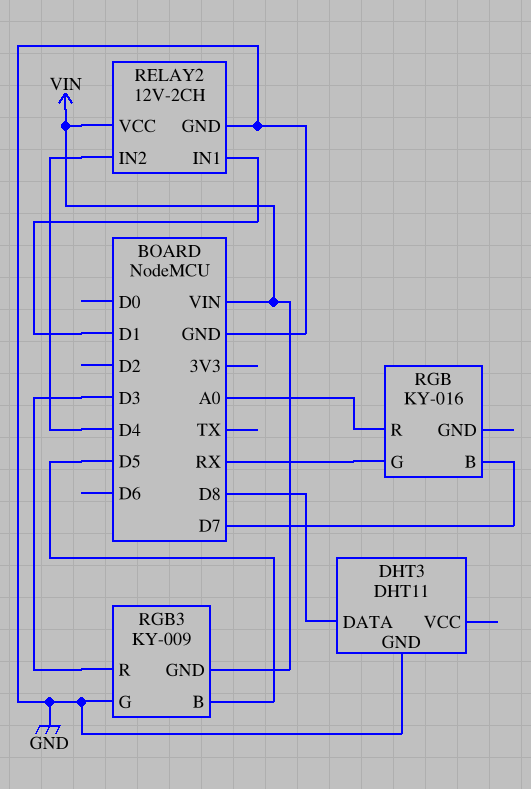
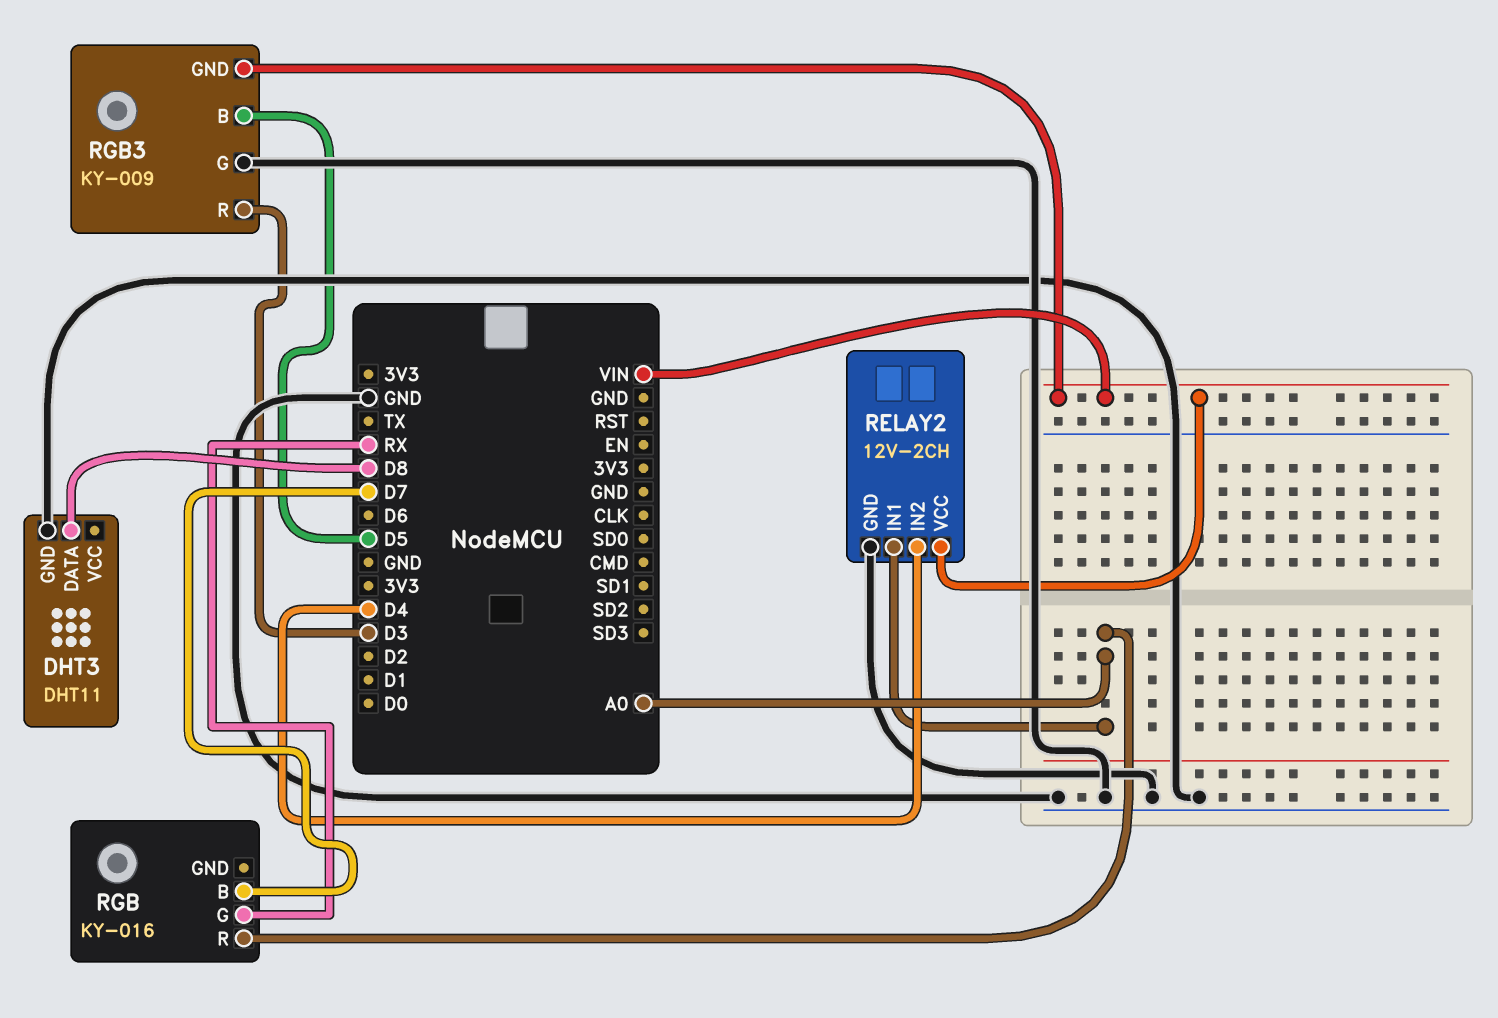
RELAY2 pin IN1: D1 -> A0

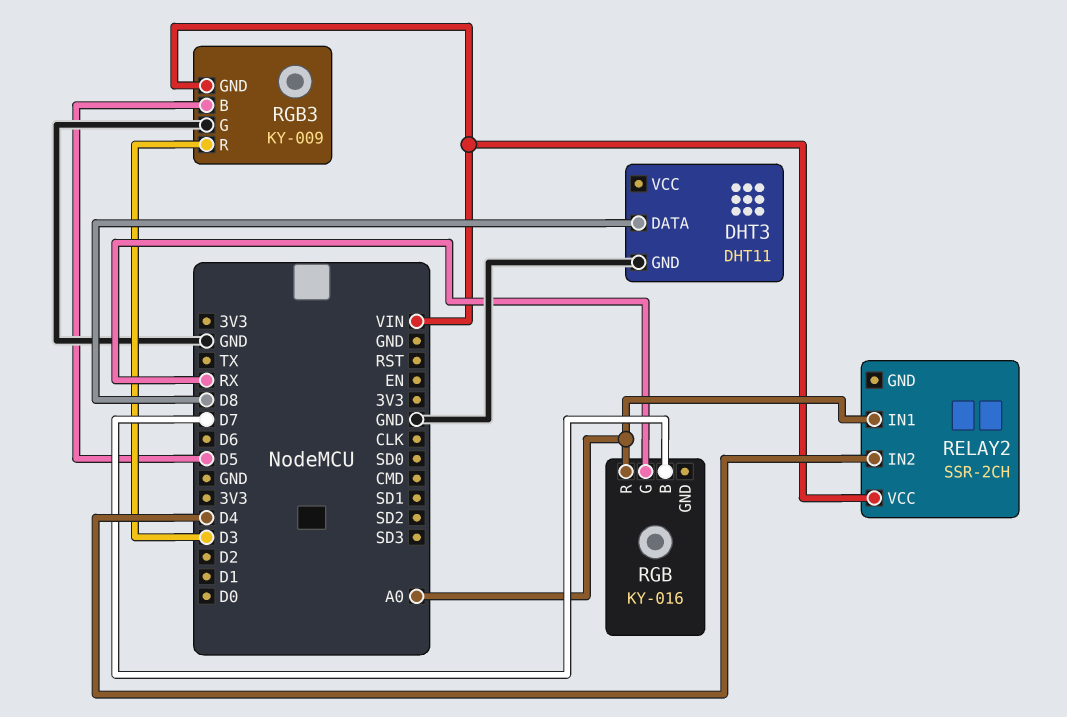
RELAY2: 12V-2CH -> SSR-2CH
RELAY2 pin GND: GND -> none

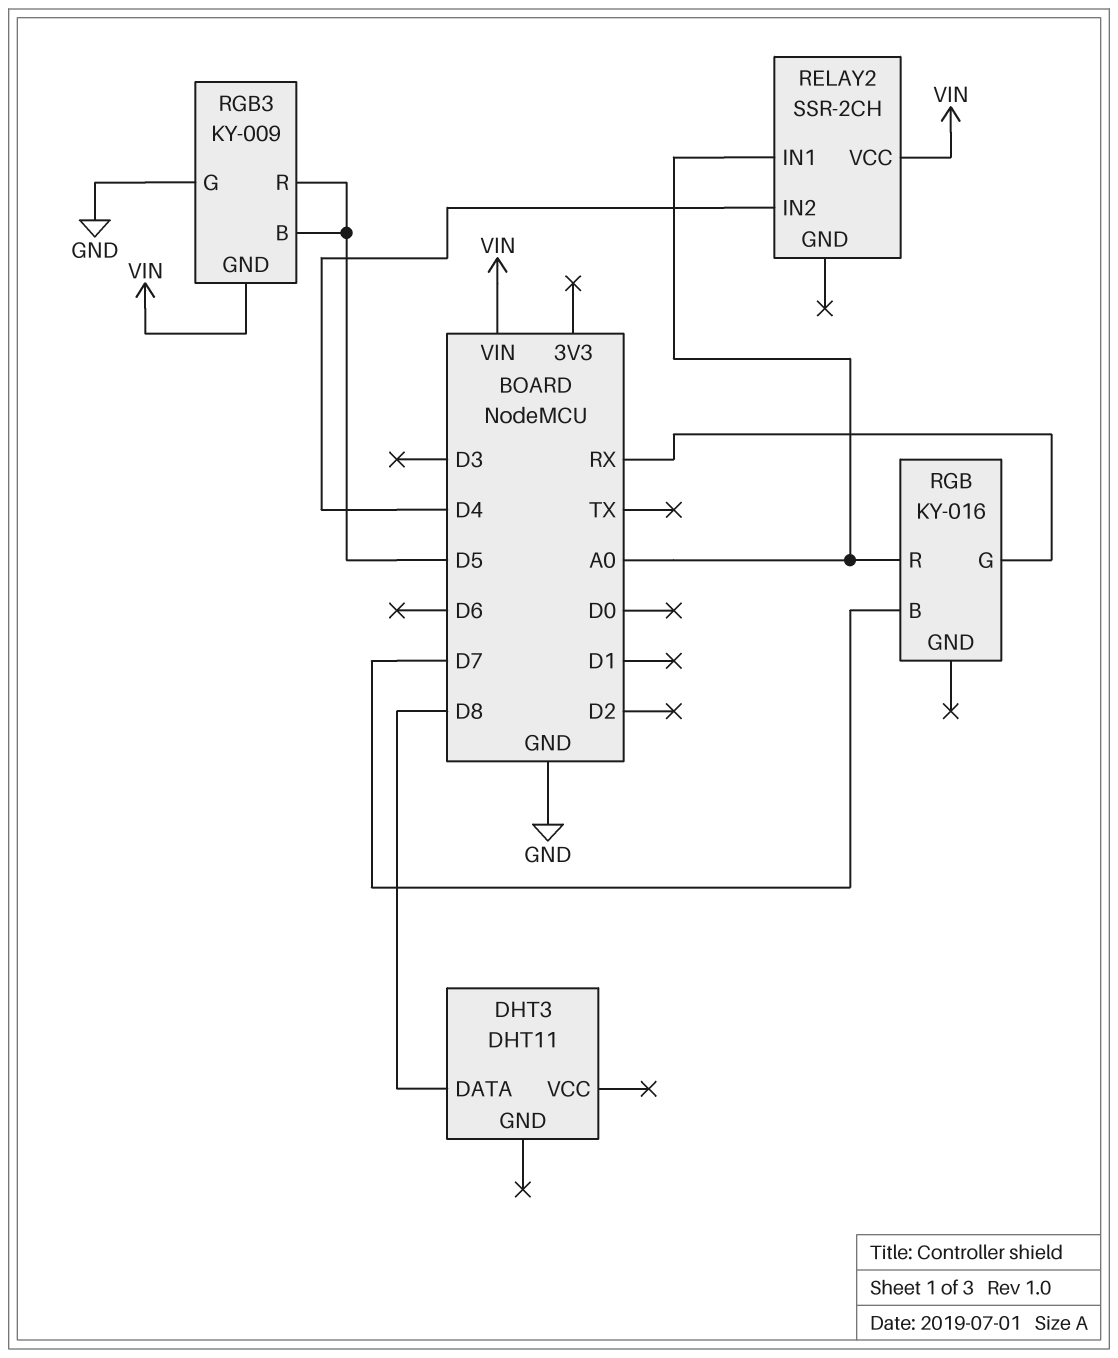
DHT3 pin GND: GND -> none
RGB3 pin R: D3 -> D5

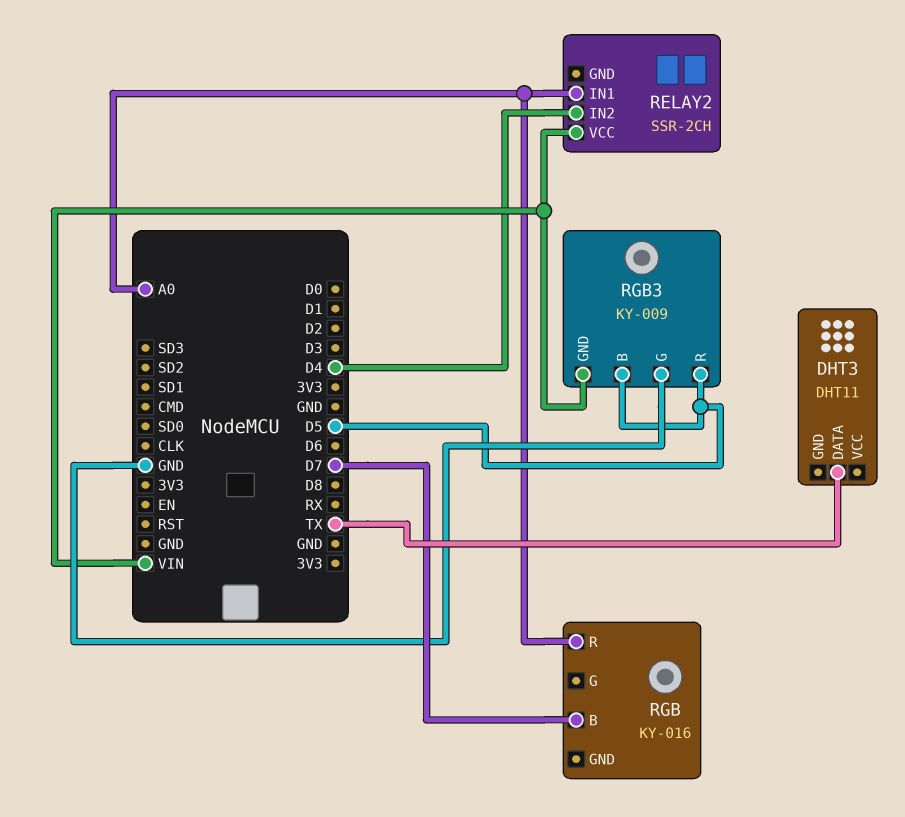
DHT3 pin DATA: D8 -> TX
RGB pin G: RX -> none

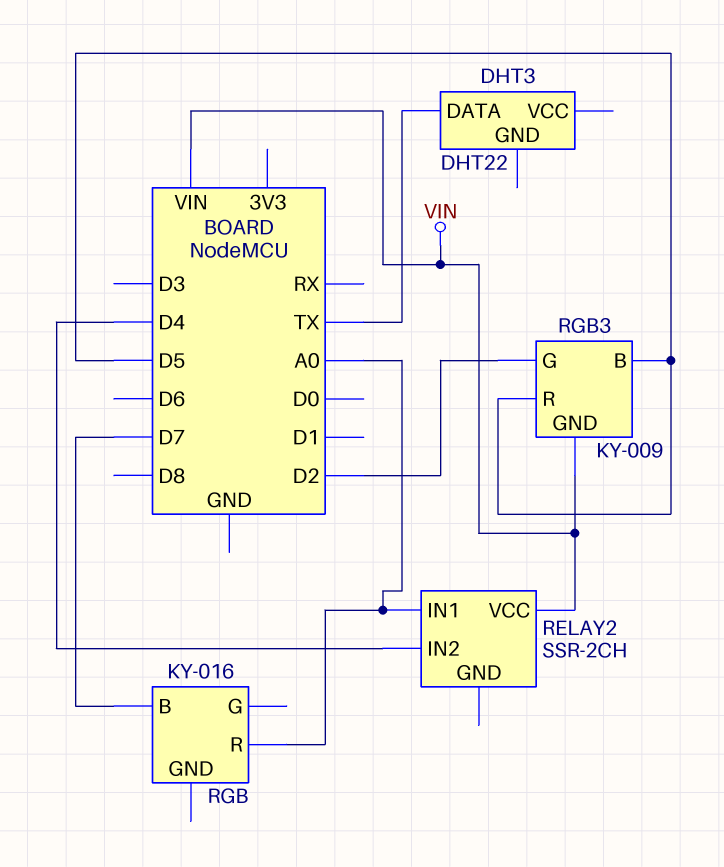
DHT3: DHT11 -> DHT22
RGB3 pin G: GND -> D2

